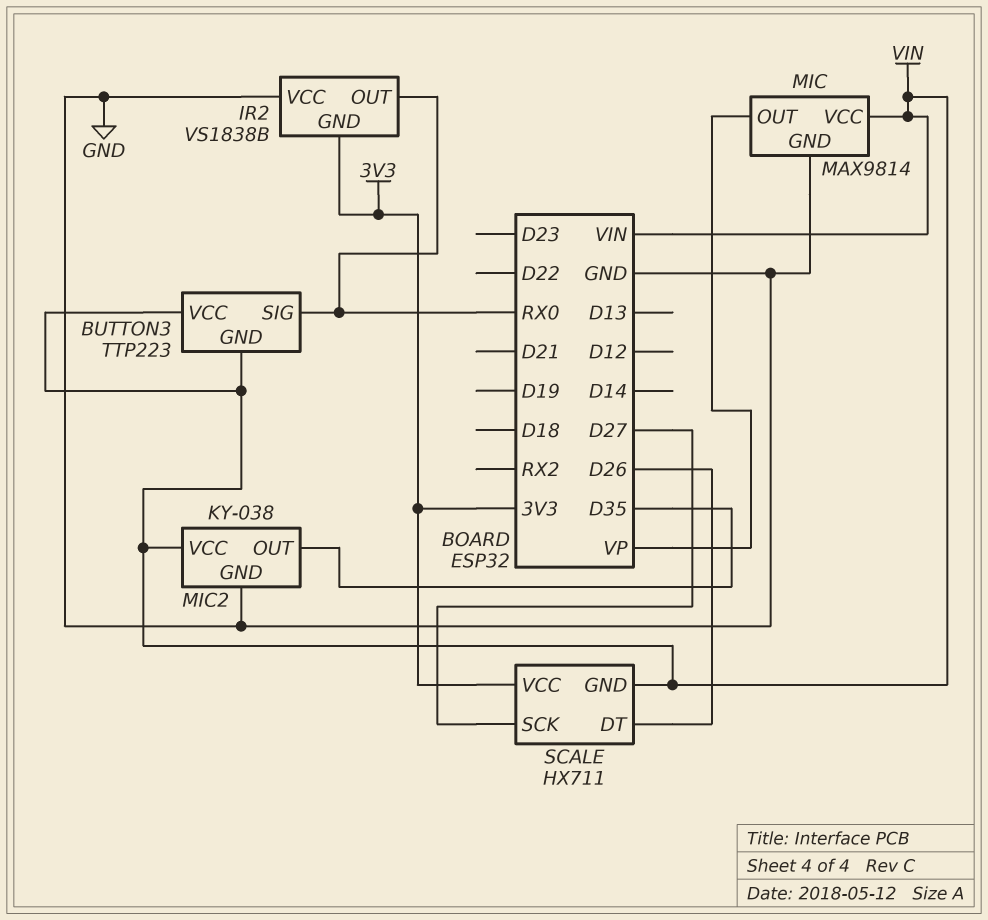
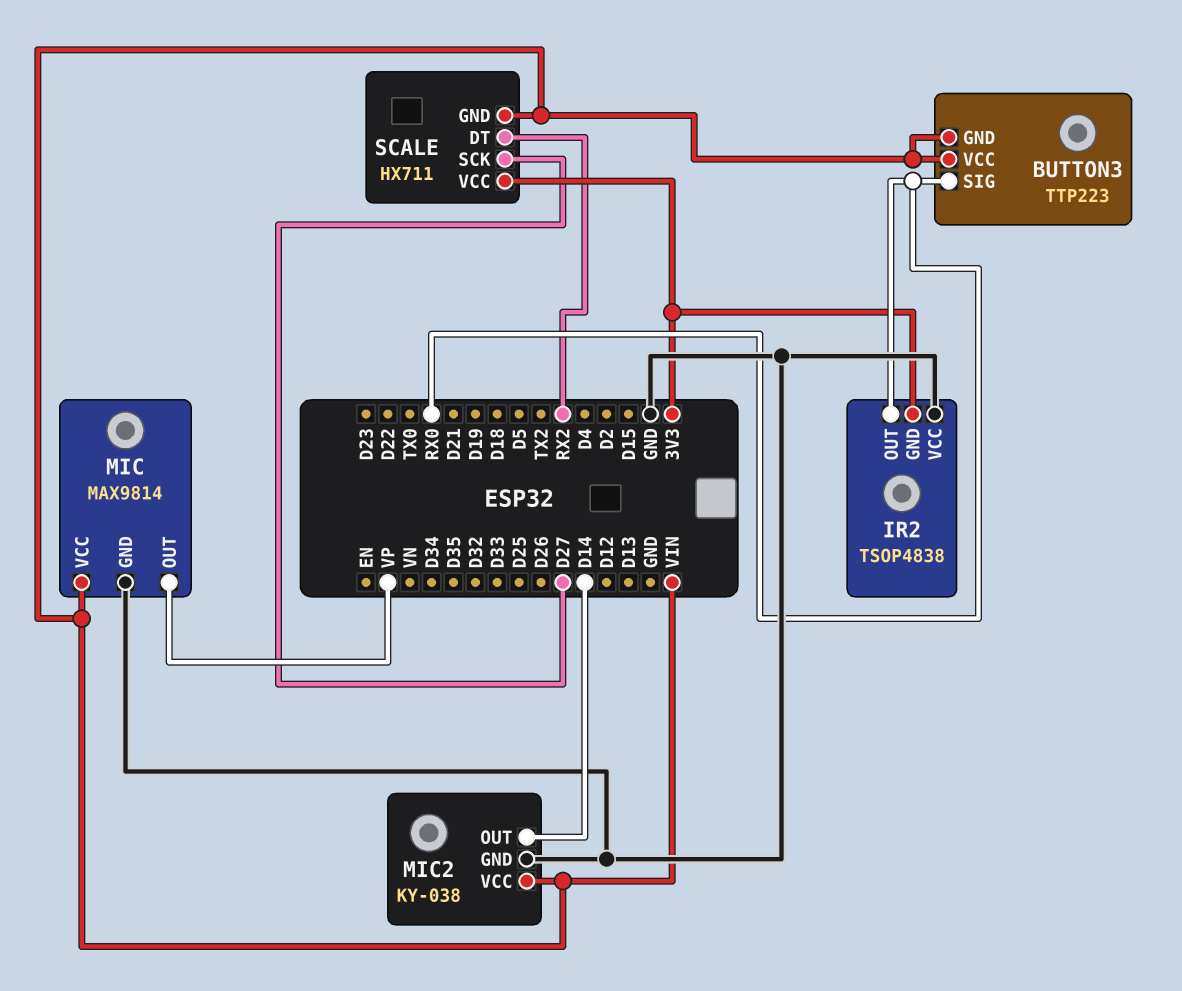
IR2: VS1838B -> TSOP4838
MIC2 pin OUT: D35 -> D14
SCALE pin DT: D26 -> RX2

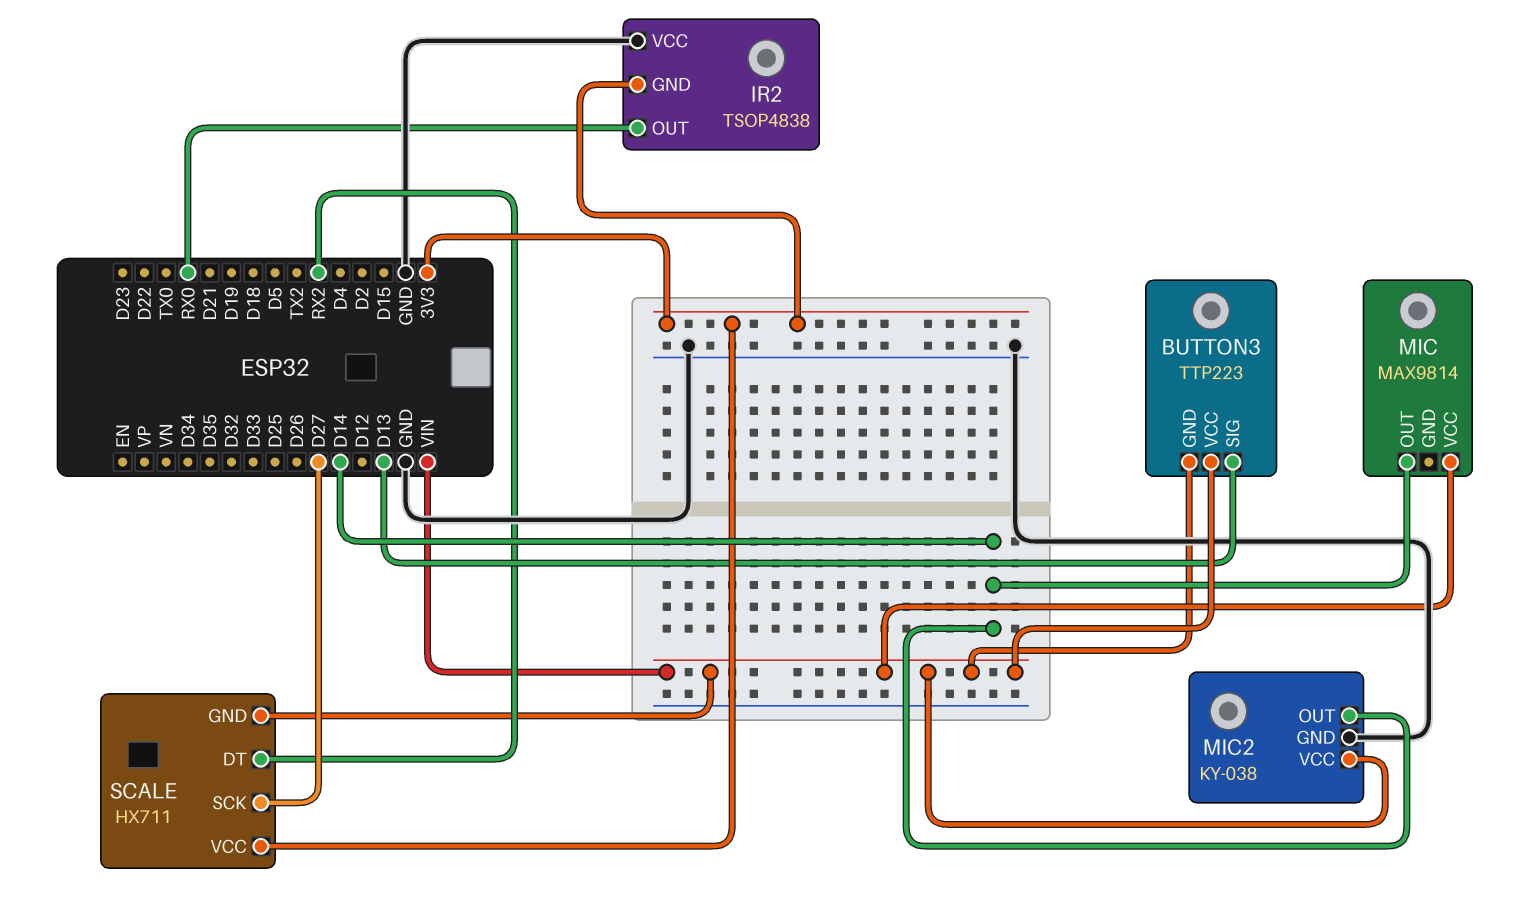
BUTTON3 pin SIG: RX0 -> D13
MIC pin GND: GND -> none
MIC pin OUT: VP -> D14

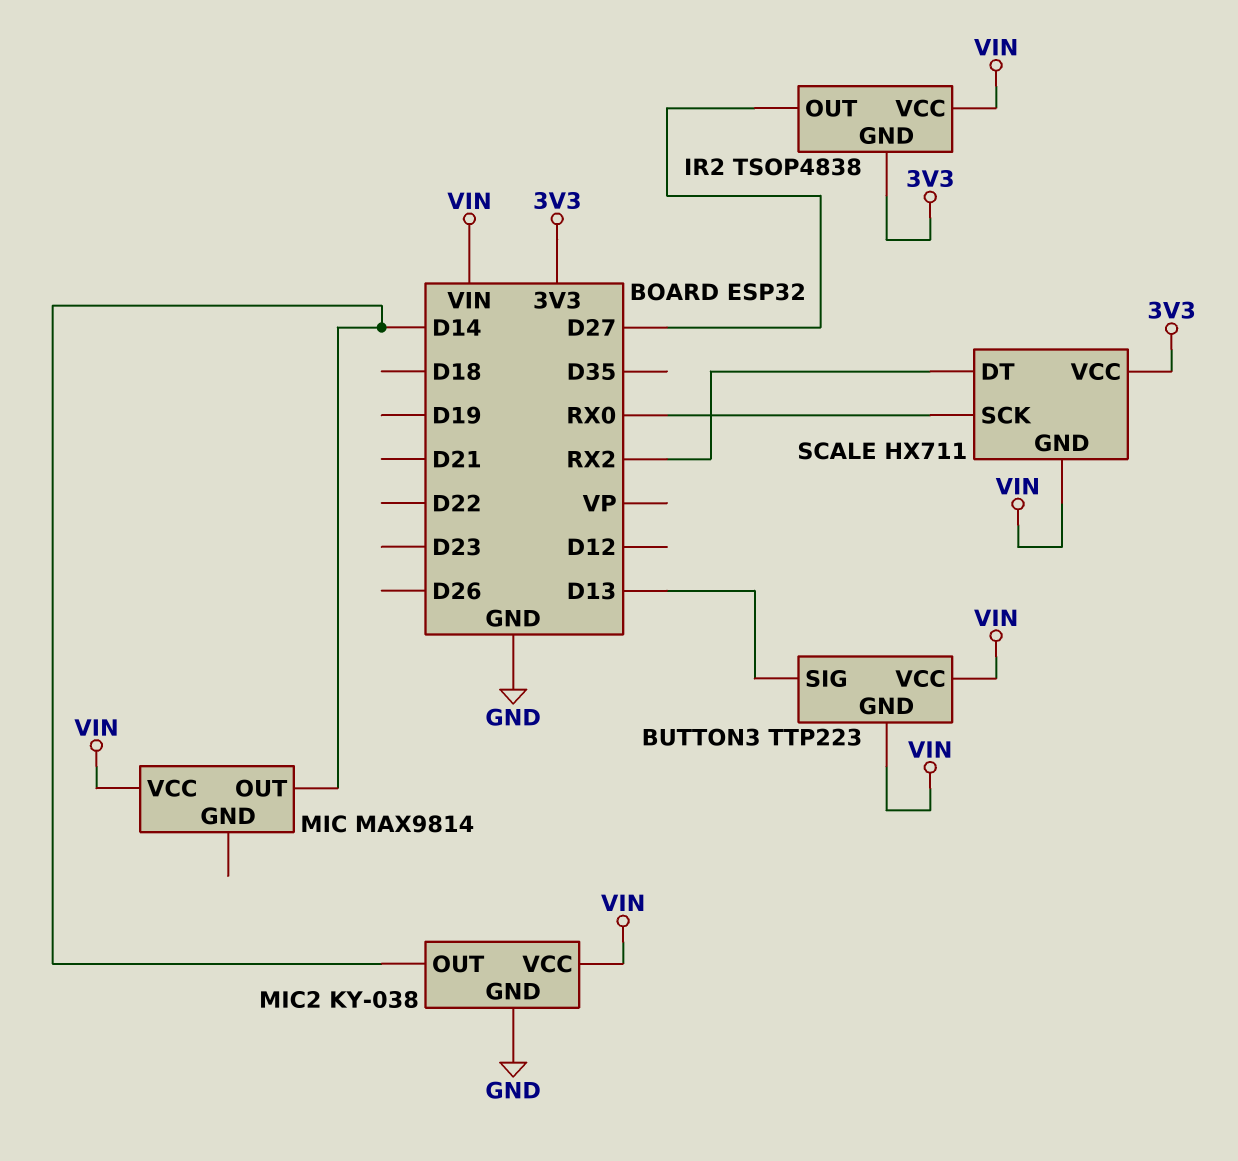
IR2 pin OUT: RX0 -> D27
IR2 pin VCC: GND -> VIN
SCALE pin SCK: D27 -> RX0

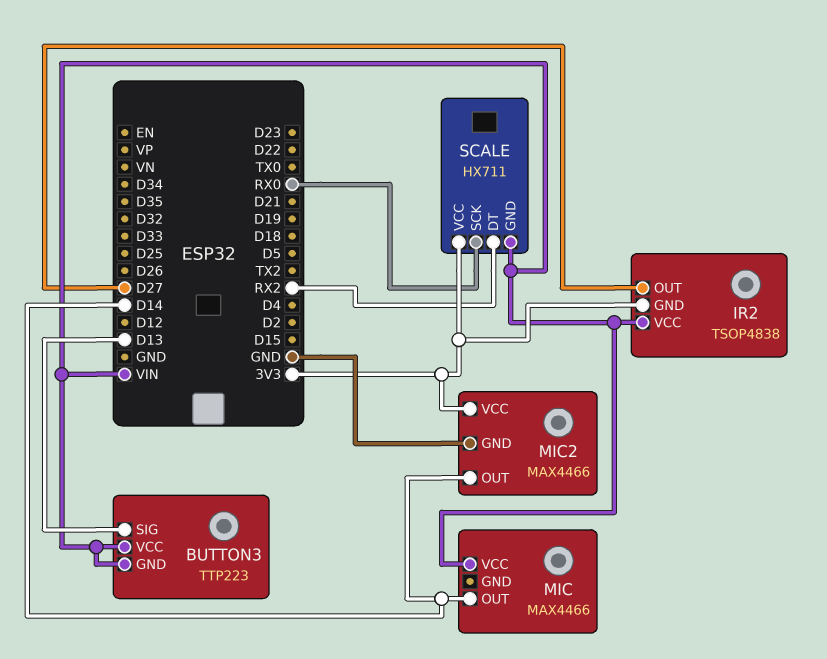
MIC: MAX9814 -> MAX4466
MIC2: KY-038 -> MAX4466
MIC2 pin VCC: VIN -> 3V3

